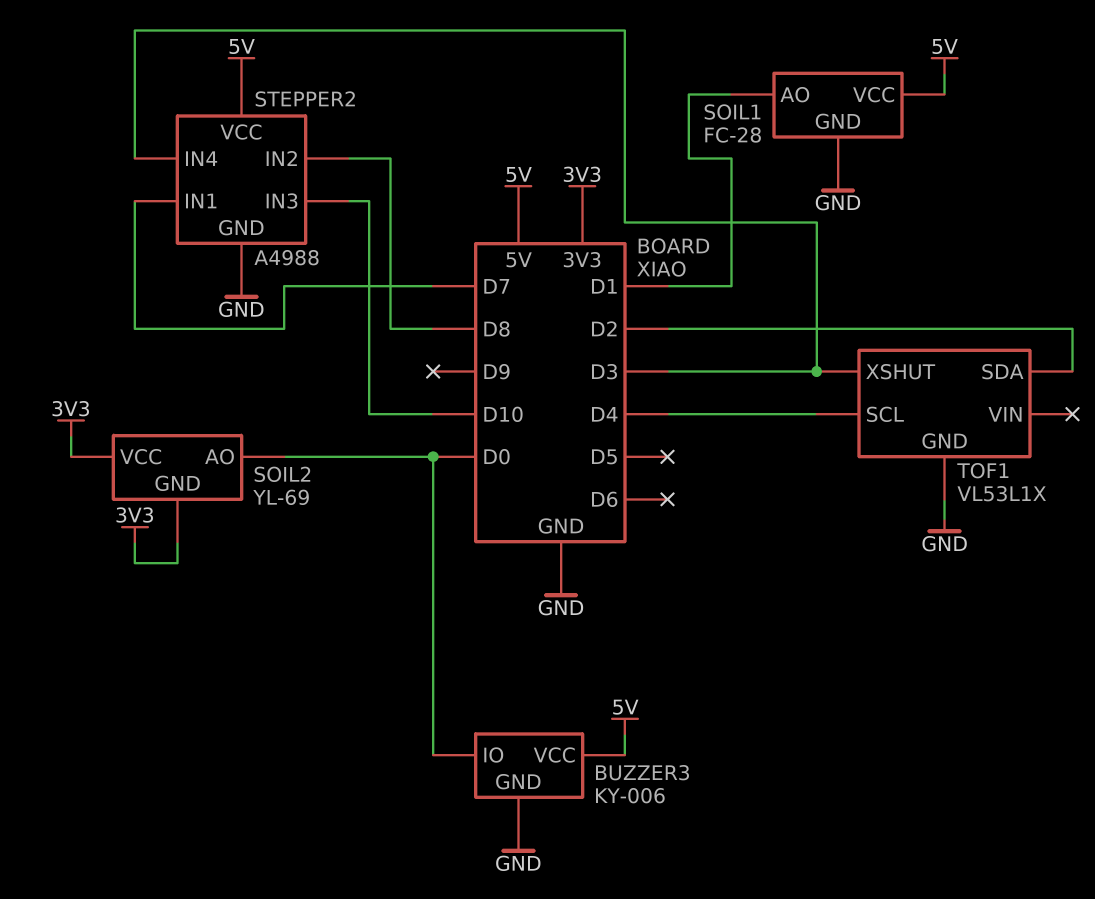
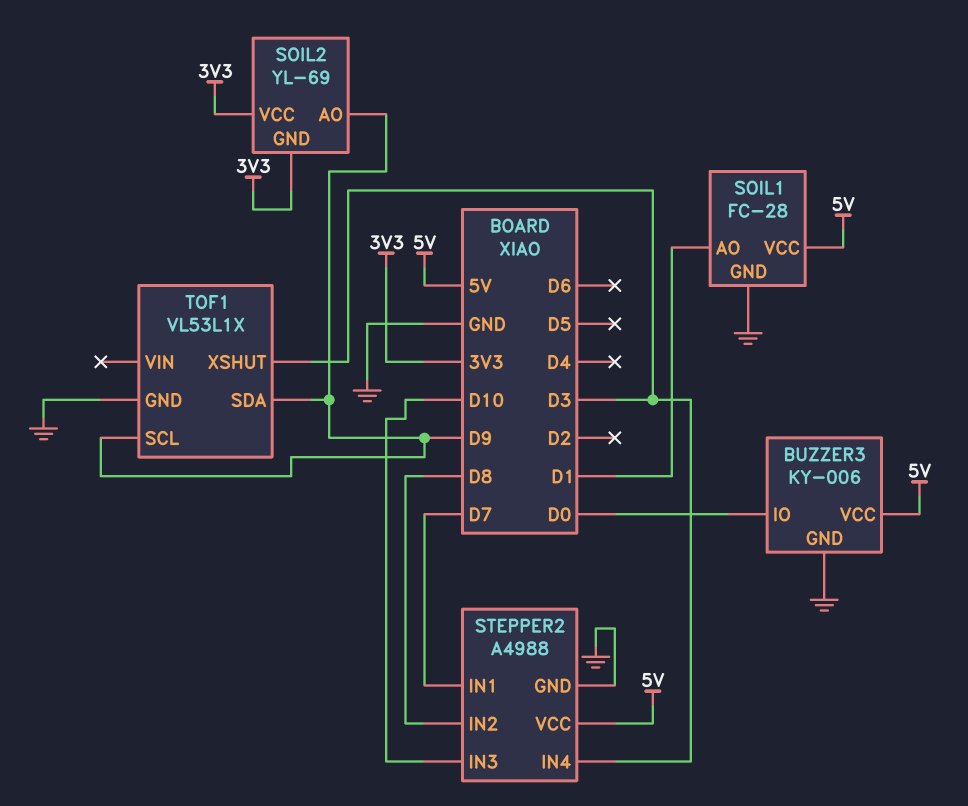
SOIL2 pin AO: D0 -> D9
TOF1 pin SCL: D4 -> D9
TOF1 pin SDA: D2 -> D9

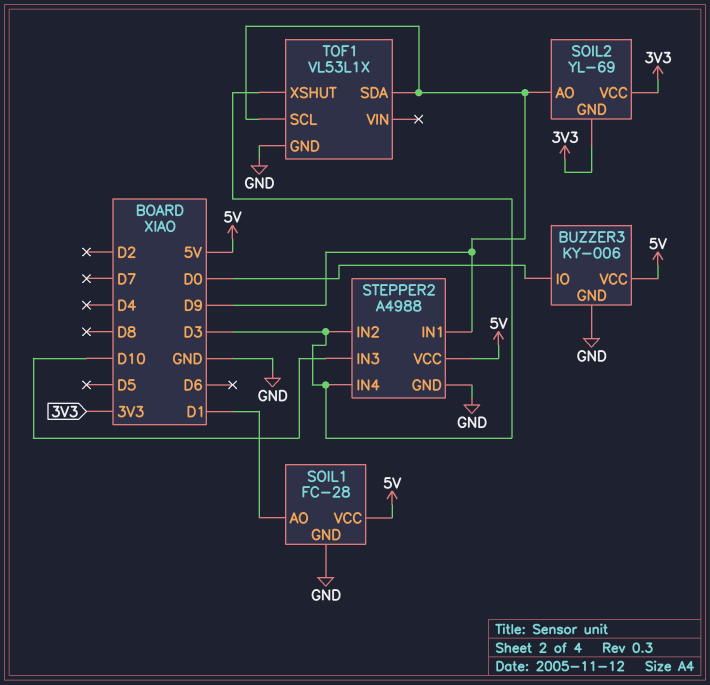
STEPPER2 pin IN1: D7 -> D9
STEPPER2 pin IN2: D8 -> D3

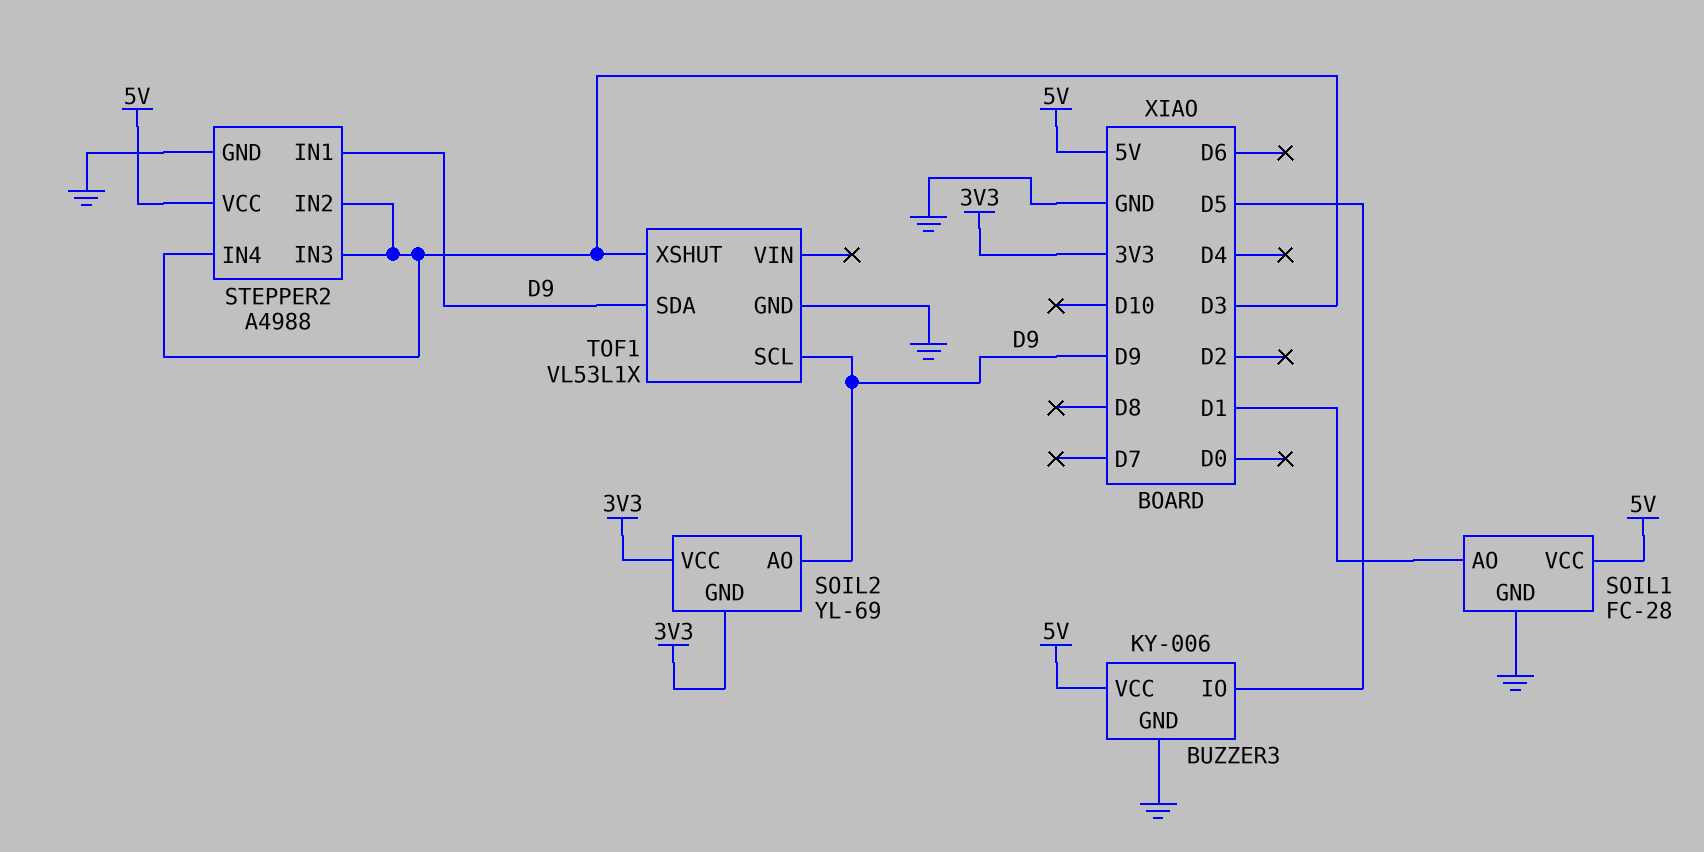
BUZZER3 pin IO: D0 -> D5
STEPPER2 pin IN3: D10 -> D3

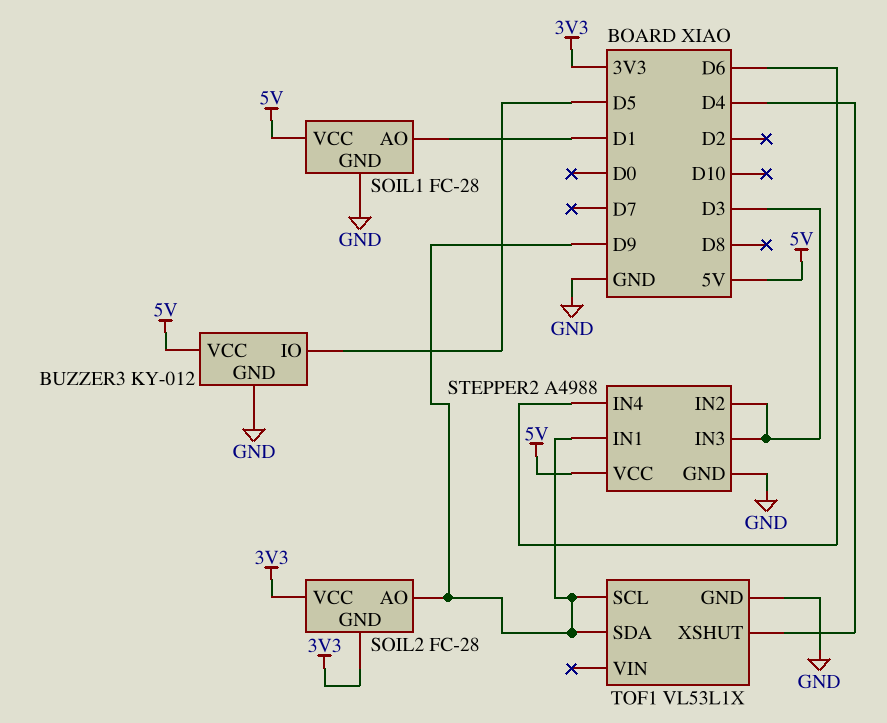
BUZZER3: KY-006 -> KY-012
SOIL2: YL-69 -> FC-28
STEPPER2 pin IN4: D3 -> D6
TOF1 pin XSHUT: D3 -> D4

